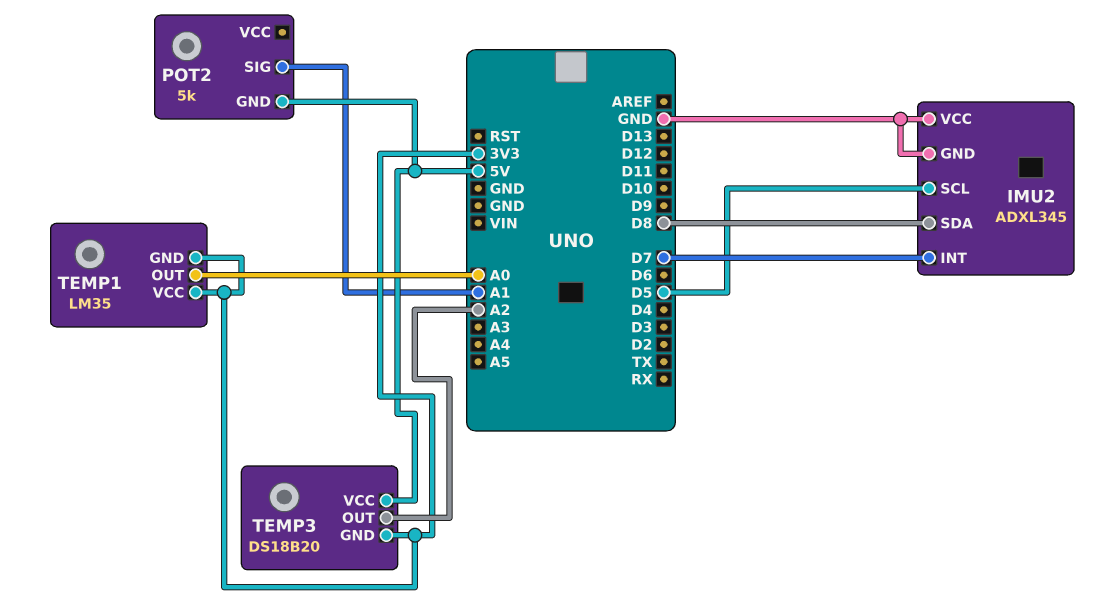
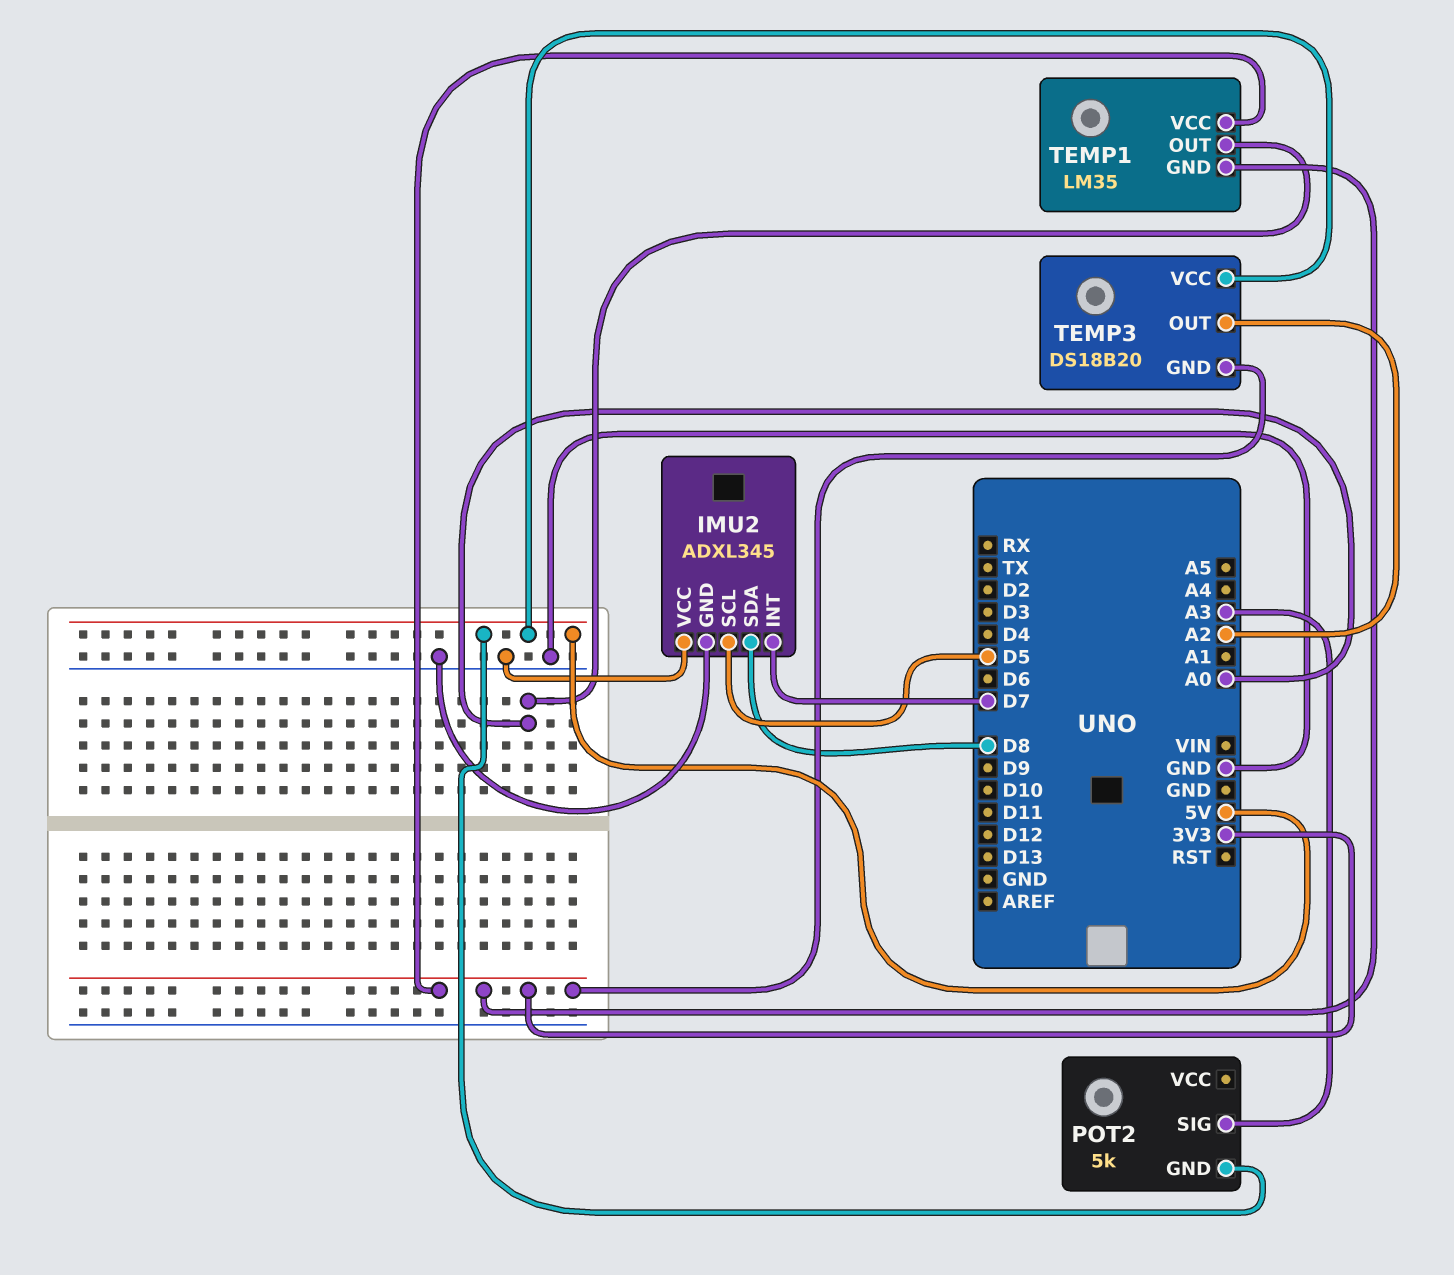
POT2 pin SIG: A1 -> A3

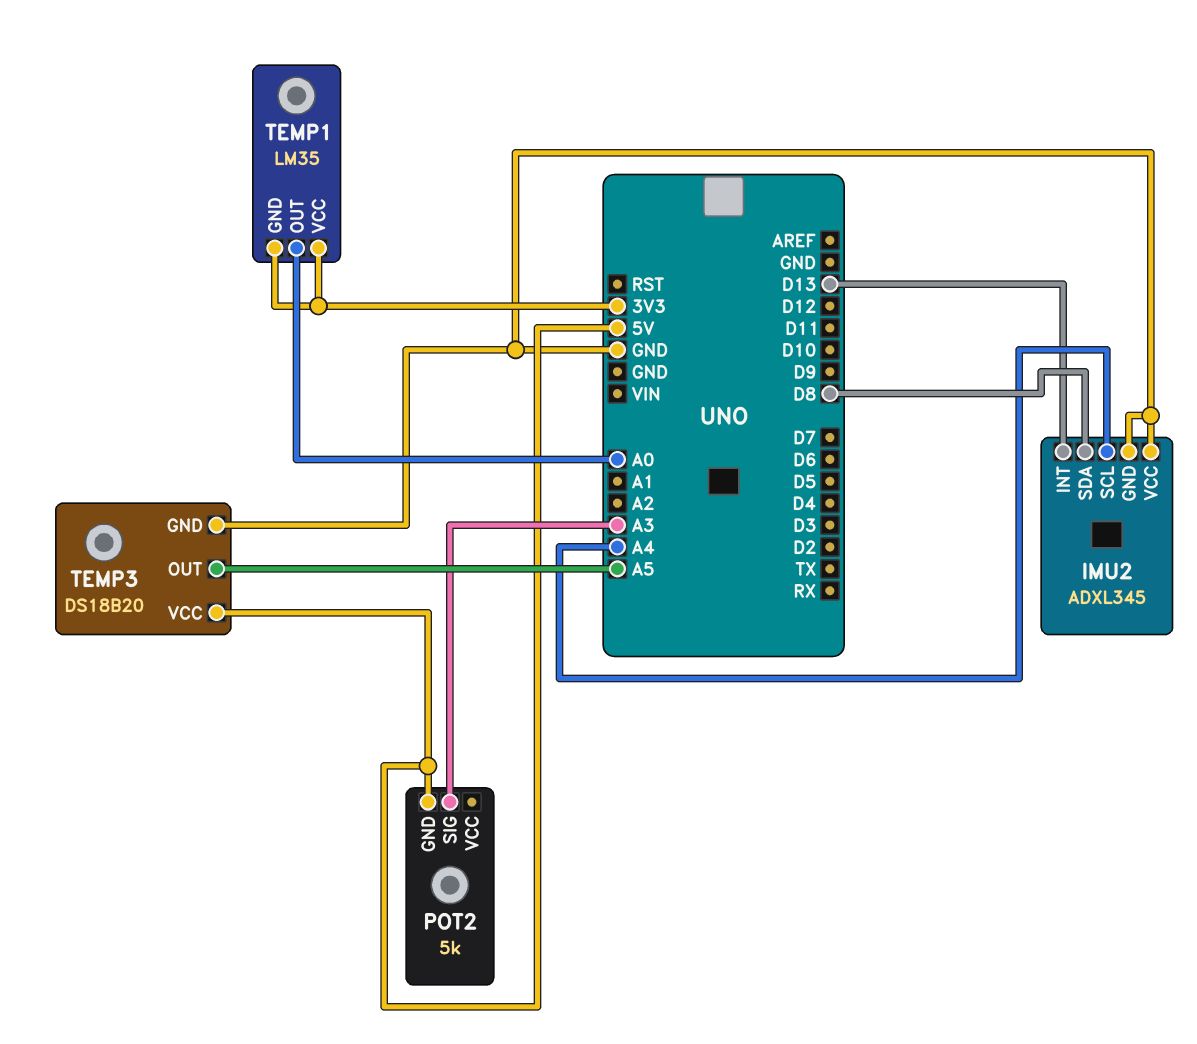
IMU2 pin INT: D7 -> D13
IMU2 pin SCL: D5 -> A4
TEMP3 pin GND: 3V3 -> GND
TEMP3 pin OUT: A2 -> A5

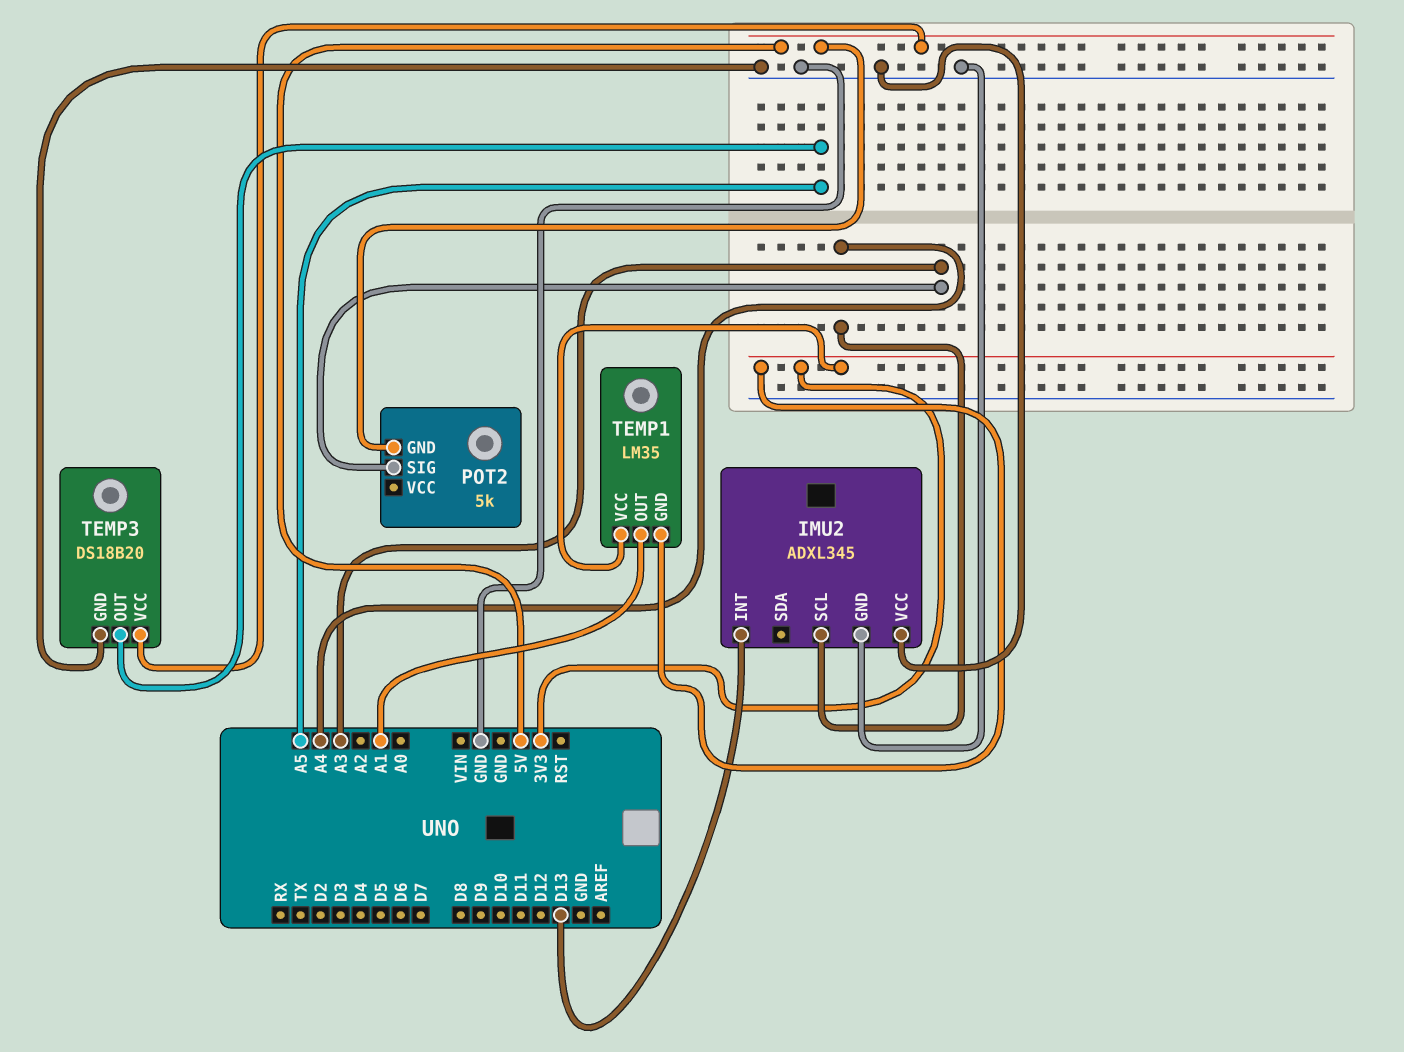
IMU2 pin SDA: D8 -> none
TEMP1 pin OUT: A0 -> A1

